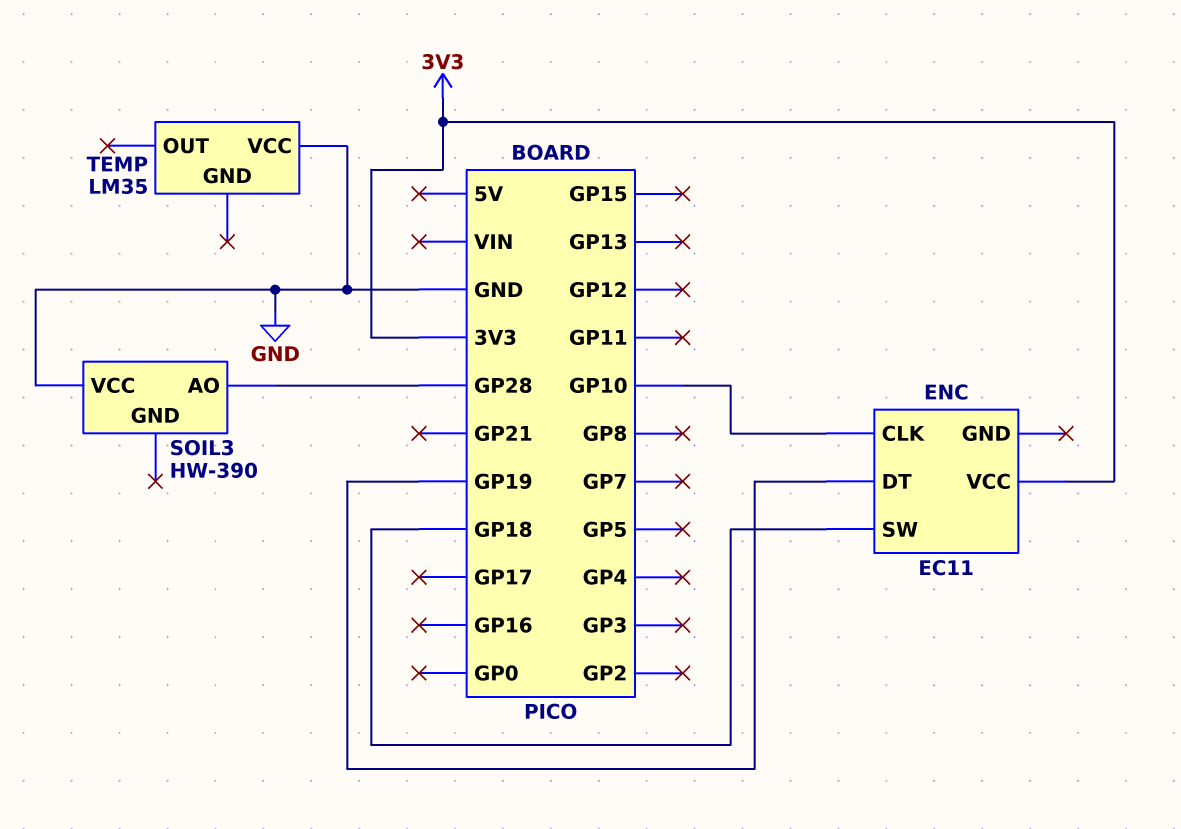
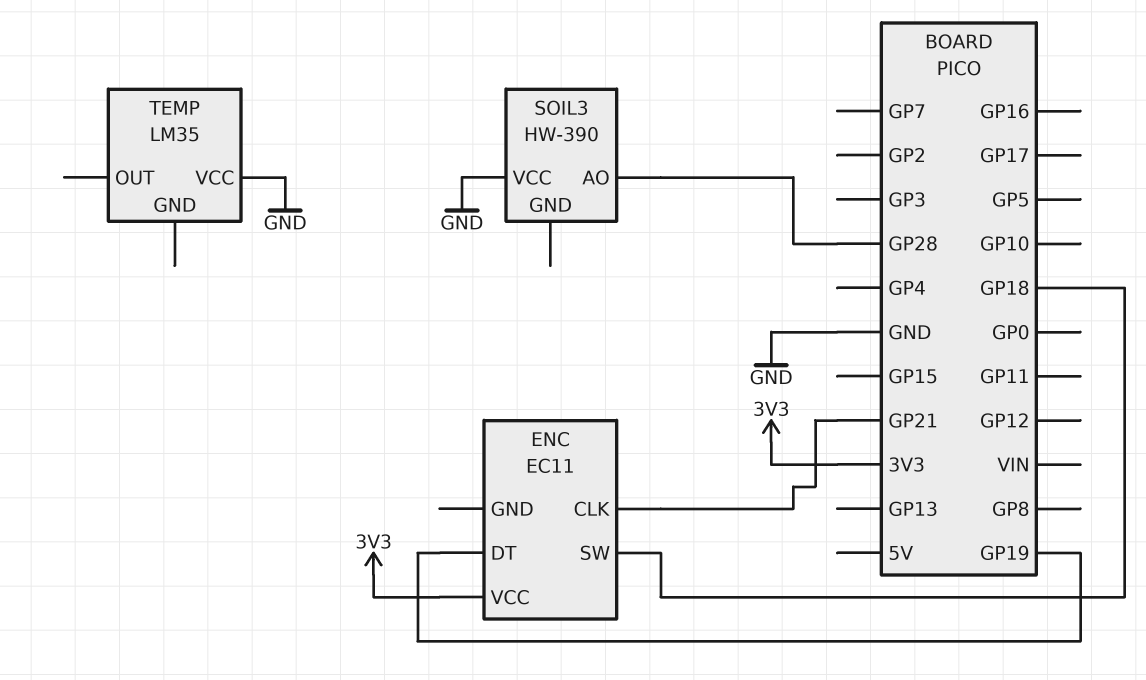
ENC pin CLK: GP10 -> GP21

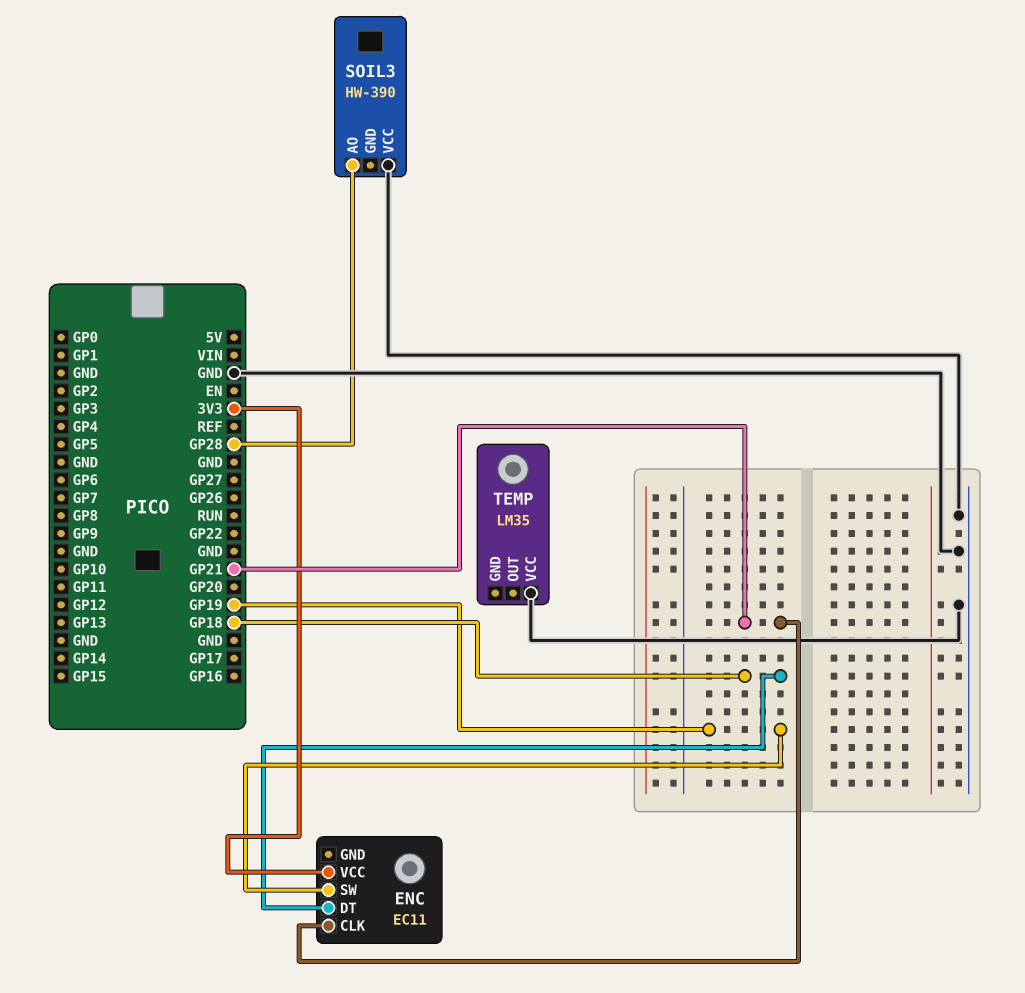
ENC pin DT: GP19 -> GP18
ENC pin SW: GP18 -> GP19

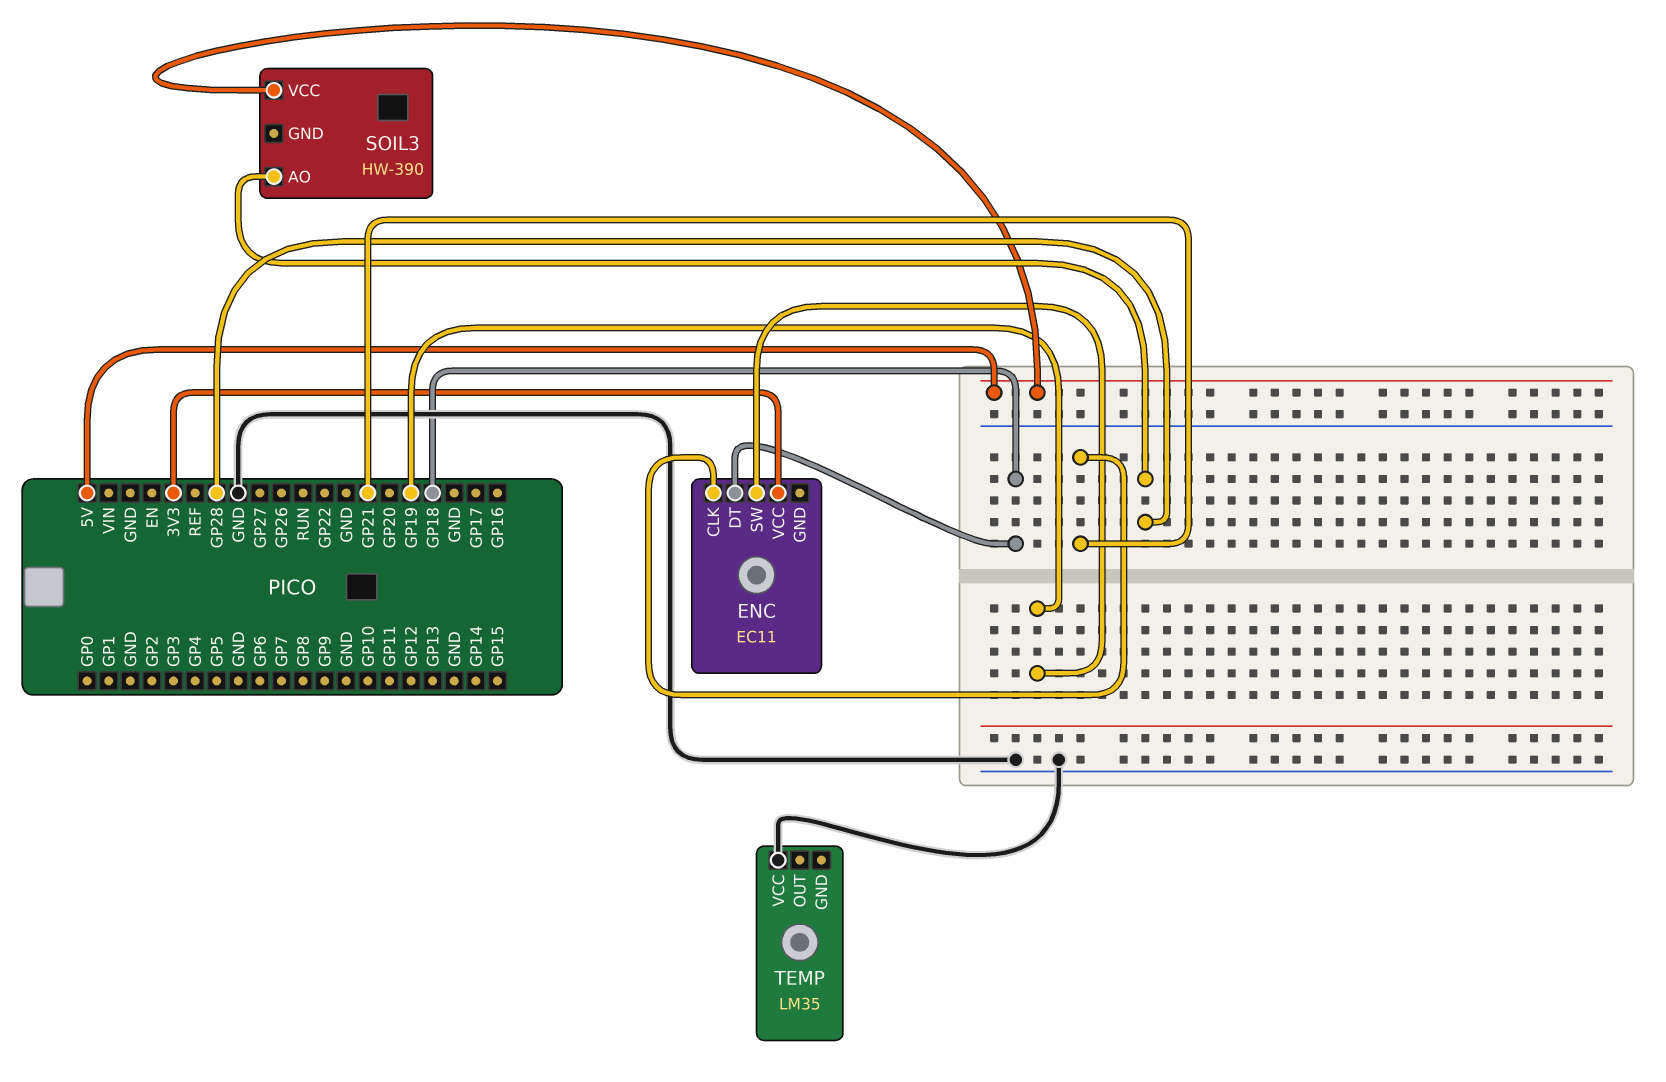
SOIL3 pin VCC: GND -> 5V

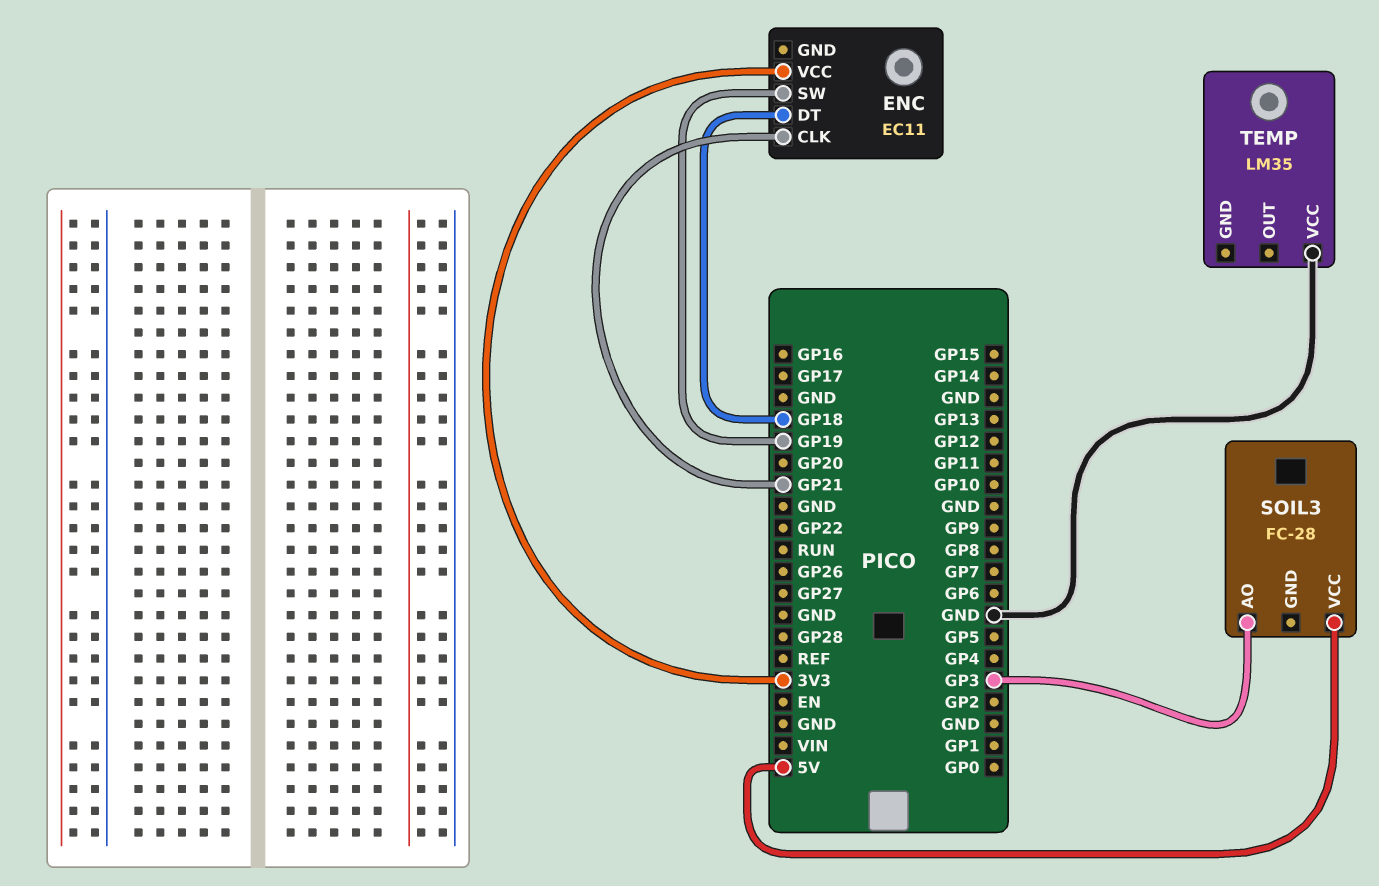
SOIL3: HW-390 -> FC-28
SOIL3 pin AO: GP28 -> GP3

